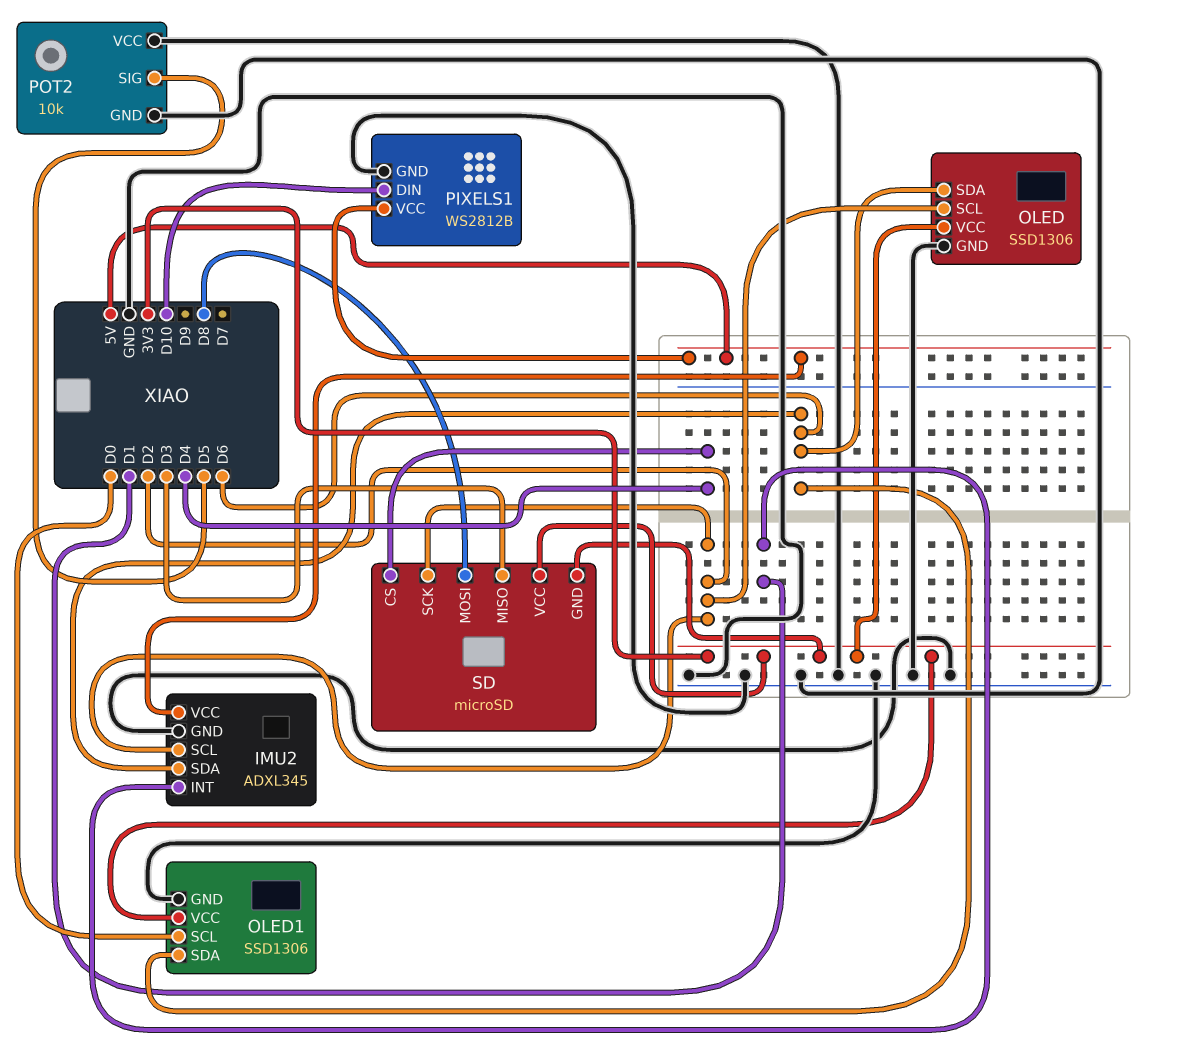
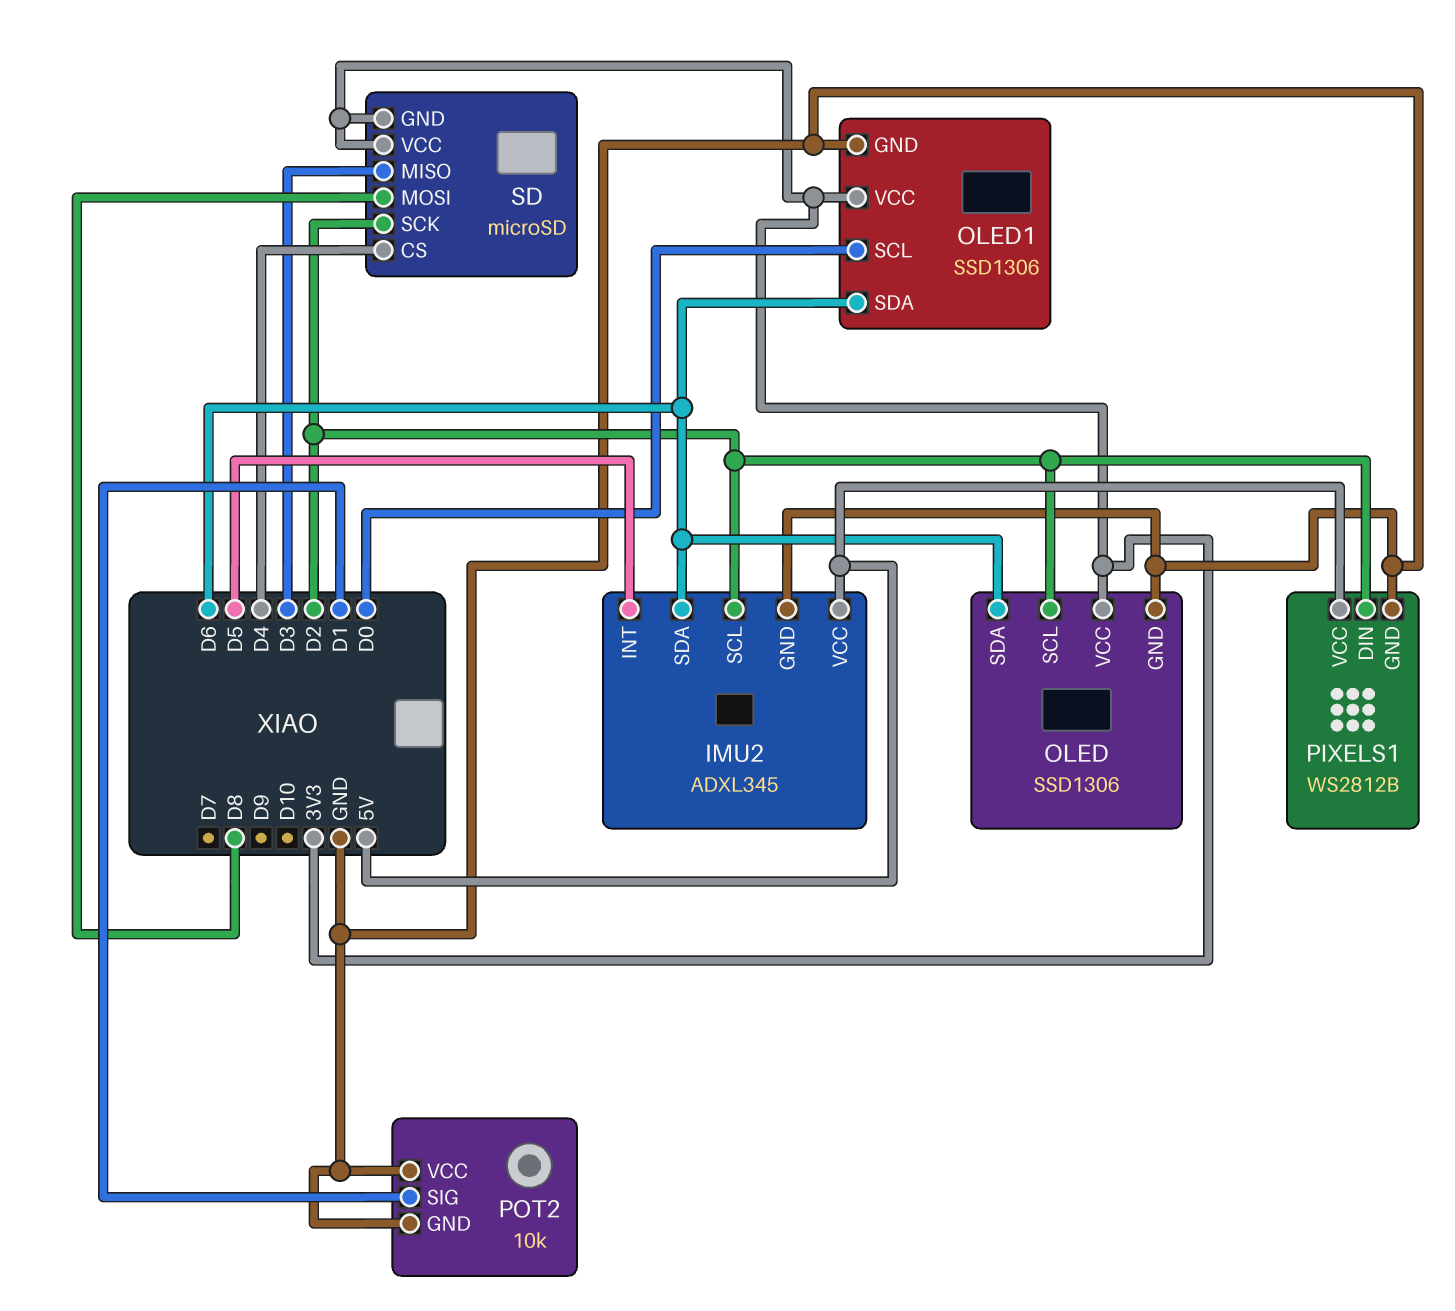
IMU2 pin INT: D1 -> D5
PIXELS1 pin DIN: D10 -> D2
POT2 pin SIG: D5 -> D1

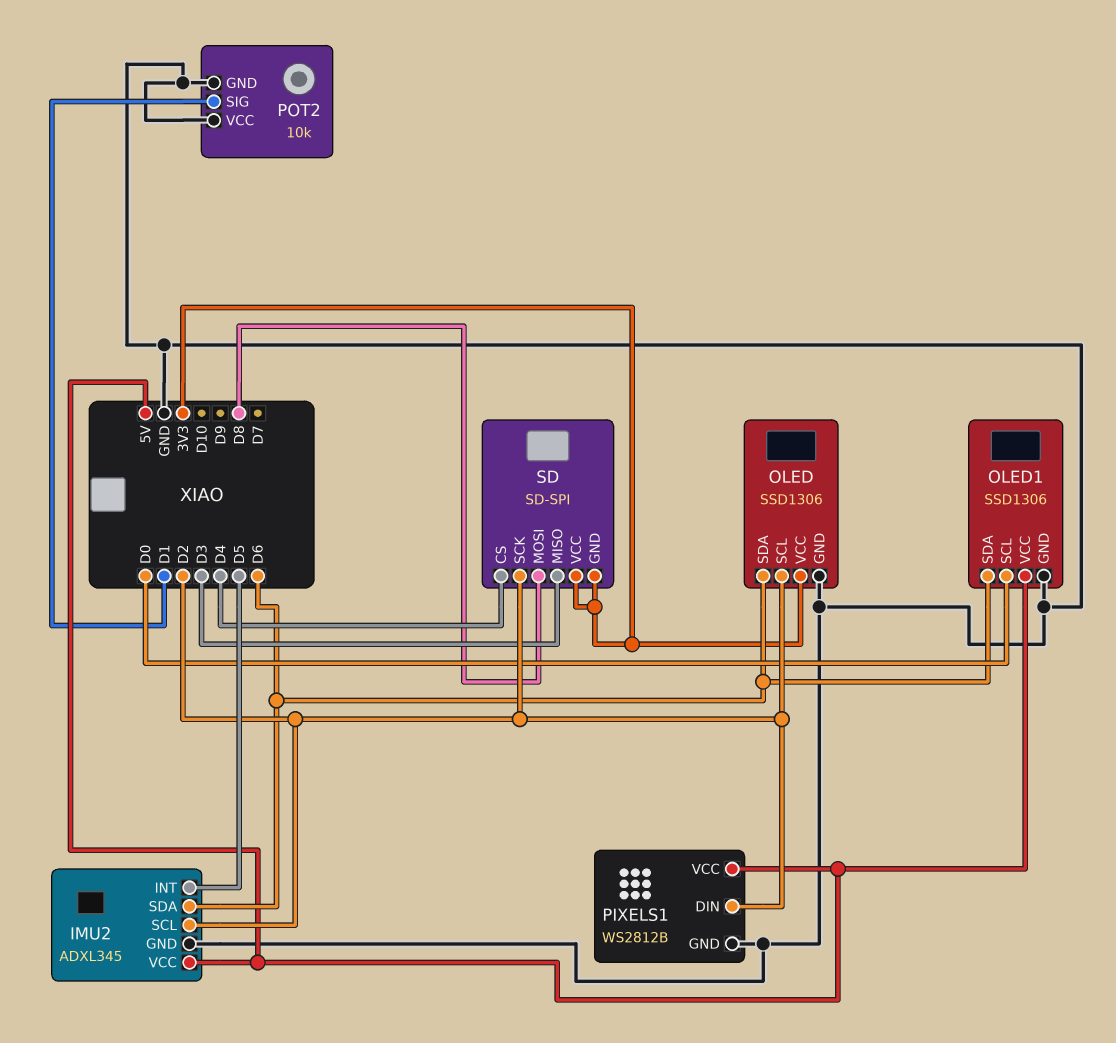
OLED1 pin VCC: 3V3 -> 5V
SD: microSD -> SD-SPI

